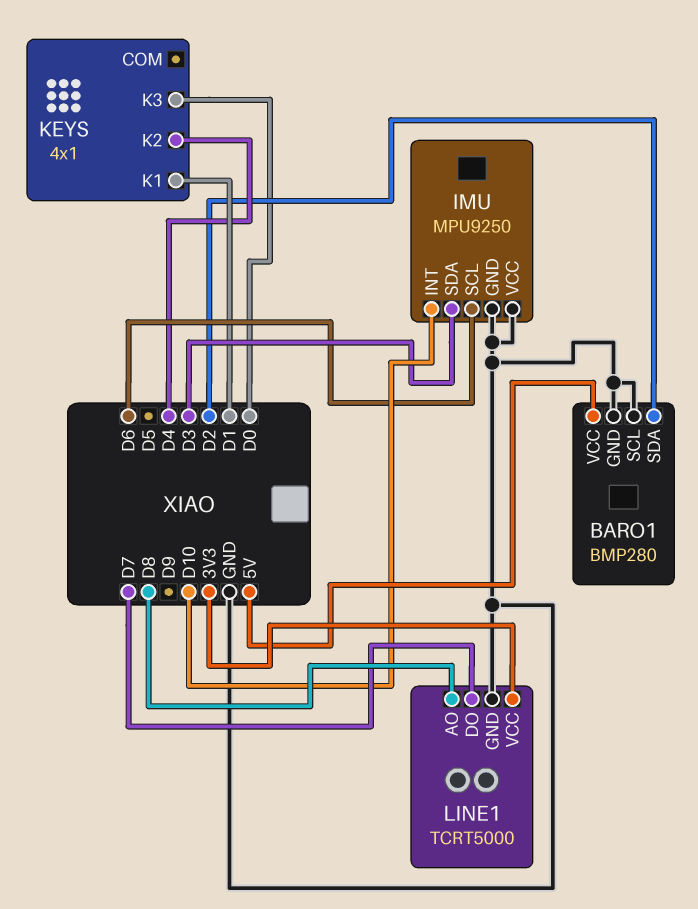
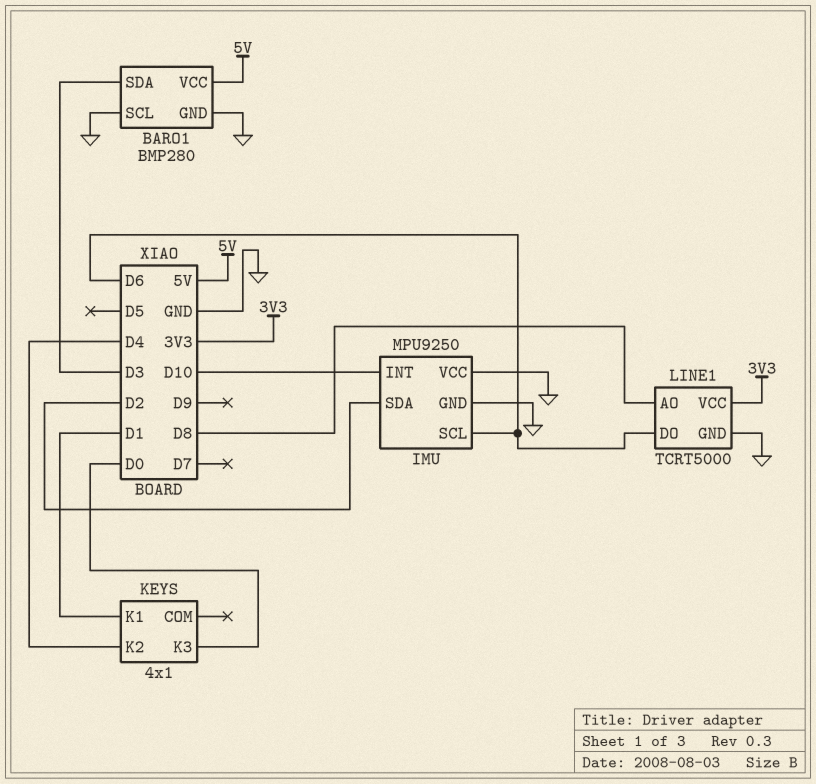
BARO1 pin SDA: D2 -> D3
IMU pin SDA: D3 -> D2
LINE1 pin DO: D7 -> D6

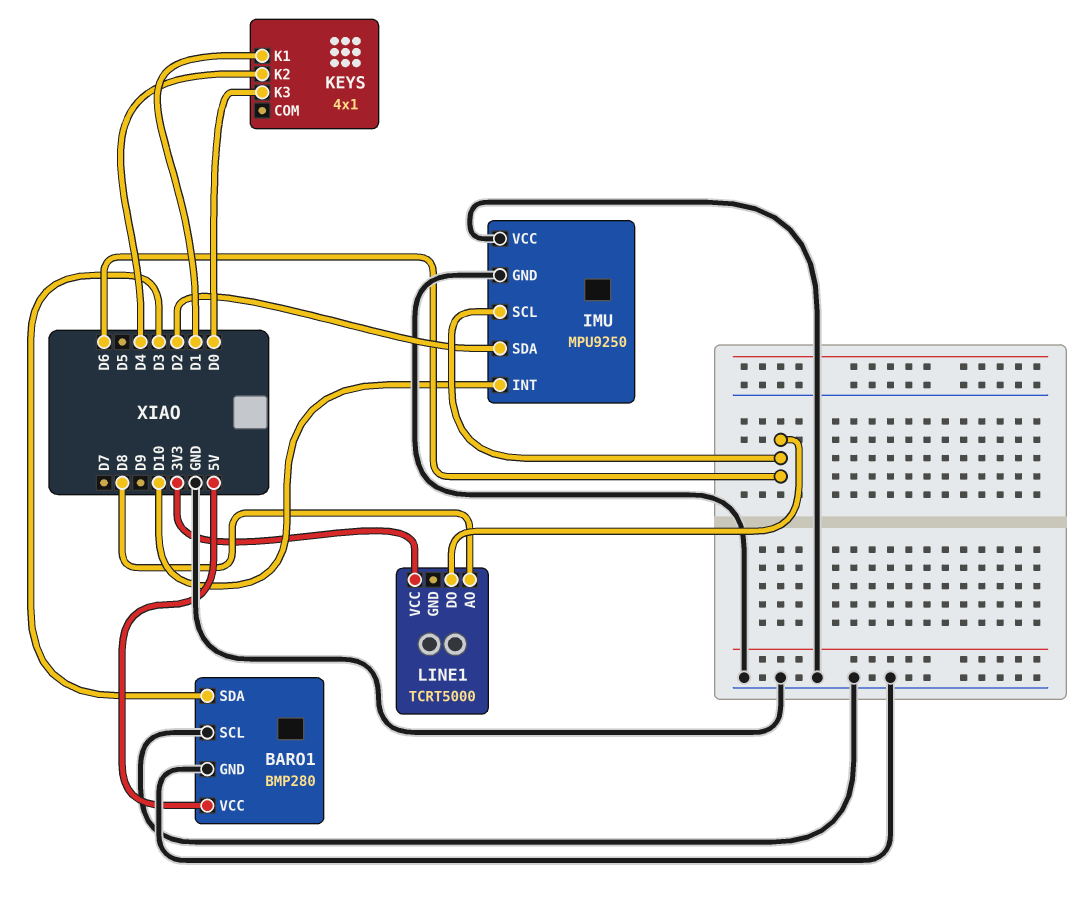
LINE1 pin GND: GND -> none

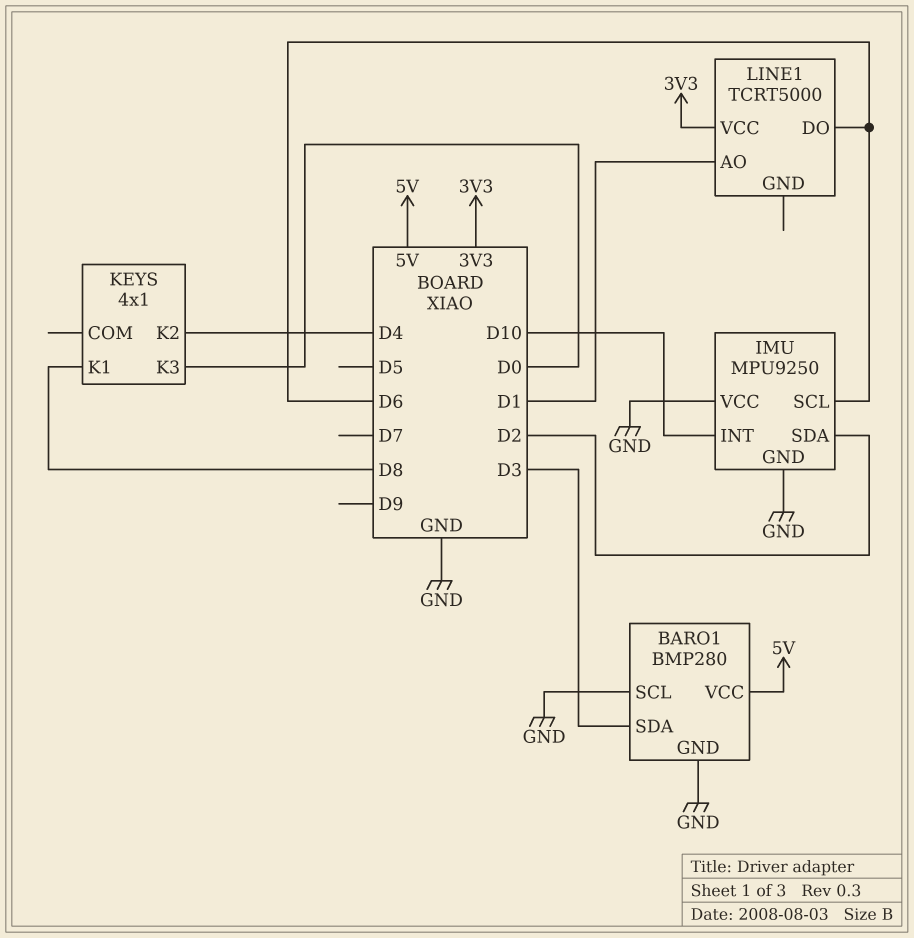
KEYS pin K1: D1 -> D8
LINE1 pin AO: D8 -> D1

